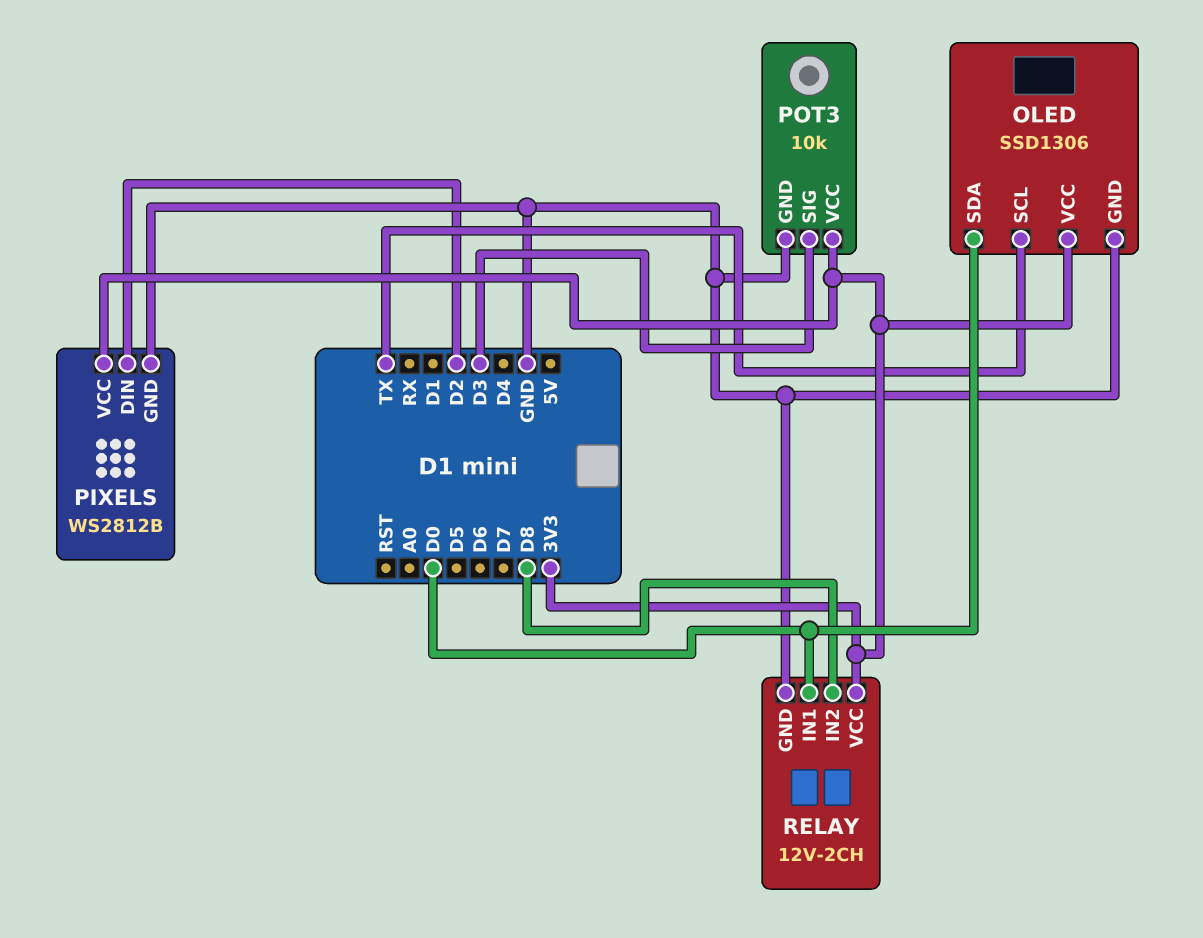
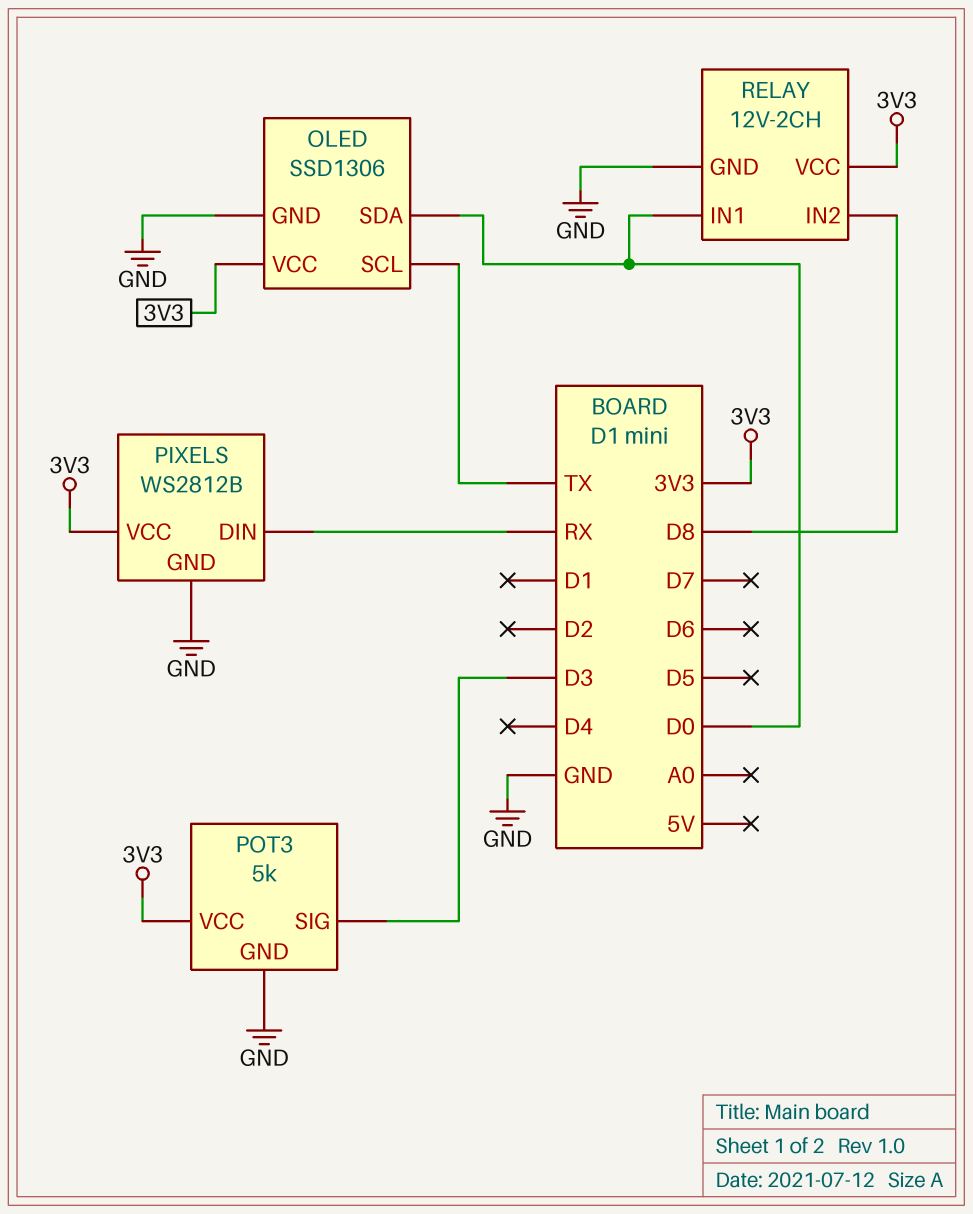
PIXELS pin DIN: D2 -> RX
POT3: 10k -> 5k

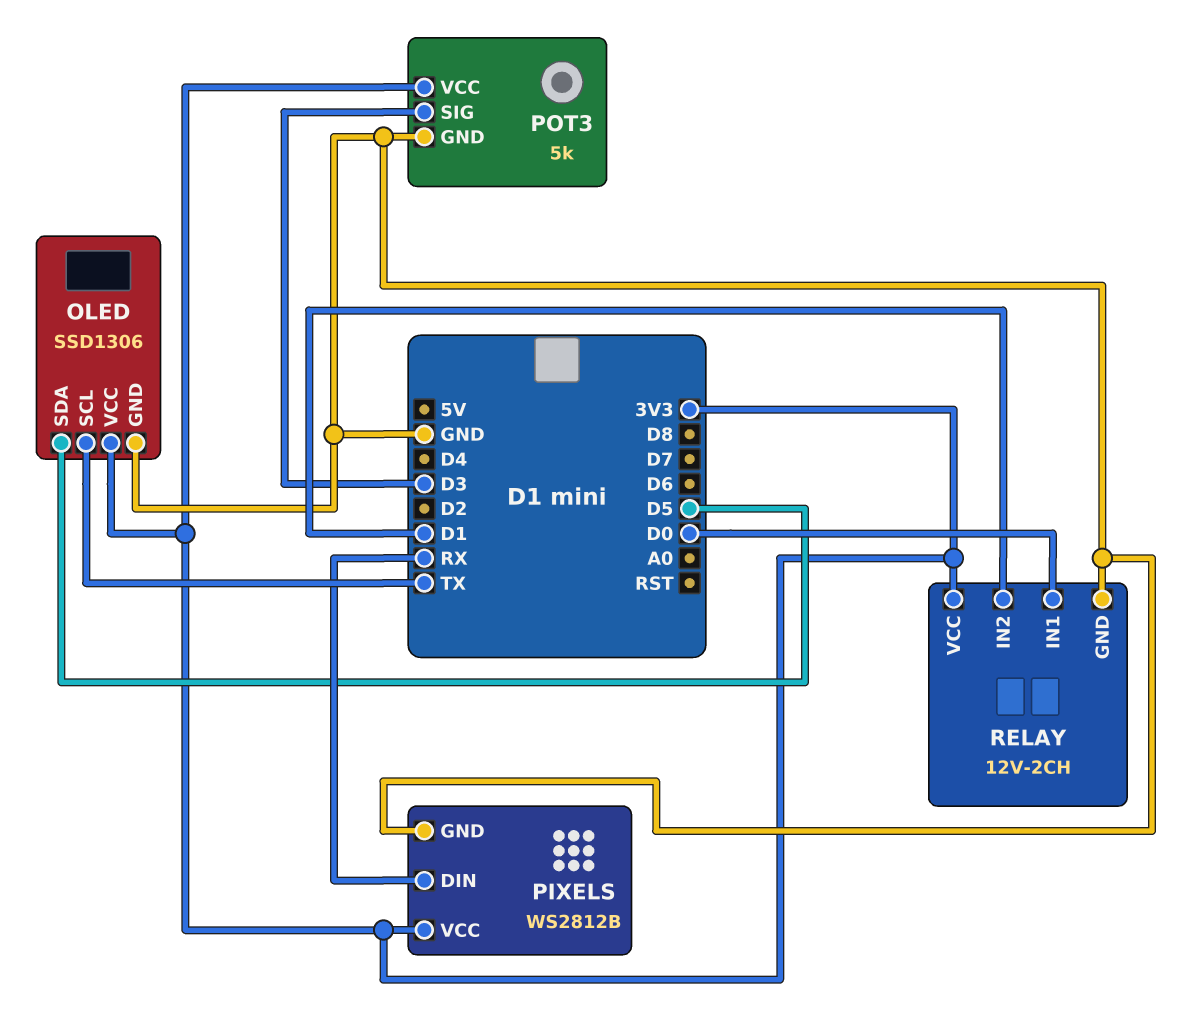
OLED pin SDA: D0 -> D5
RELAY pin IN2: D8 -> D1

